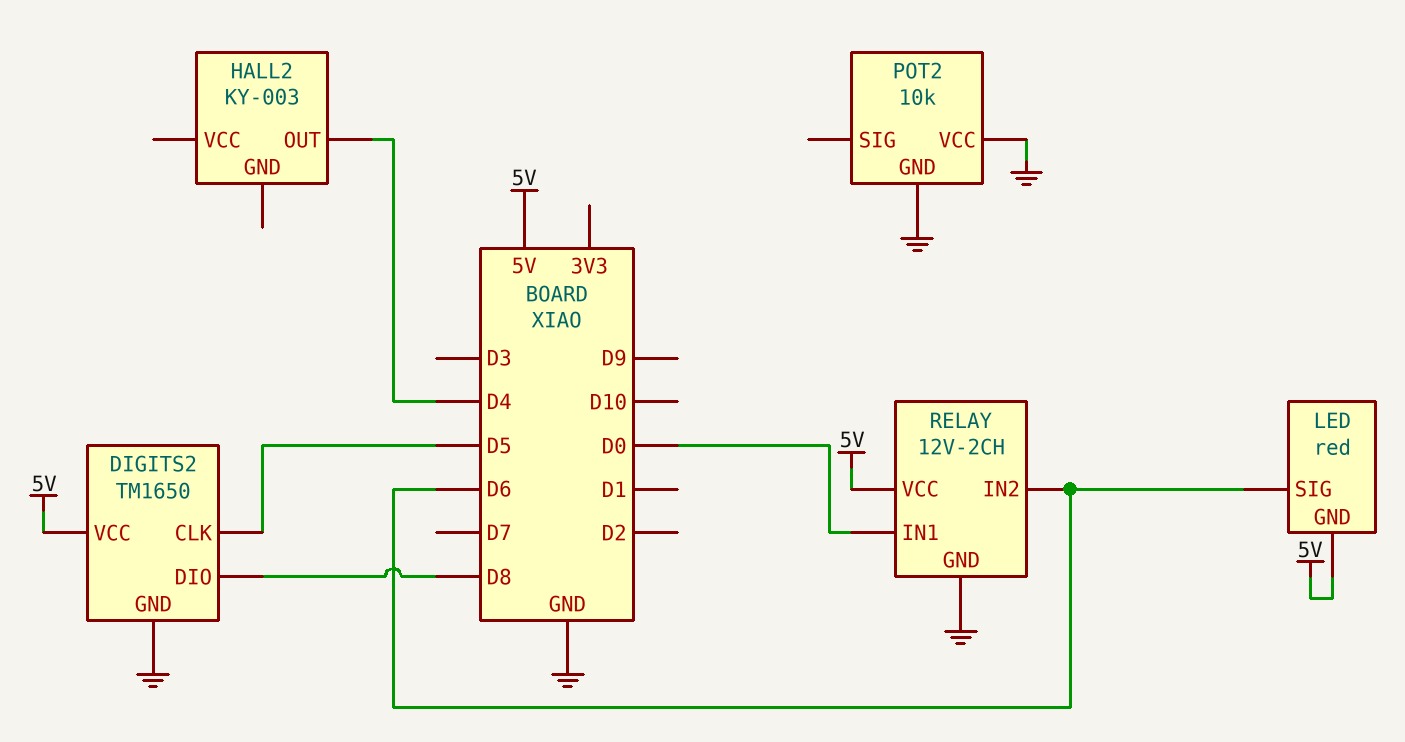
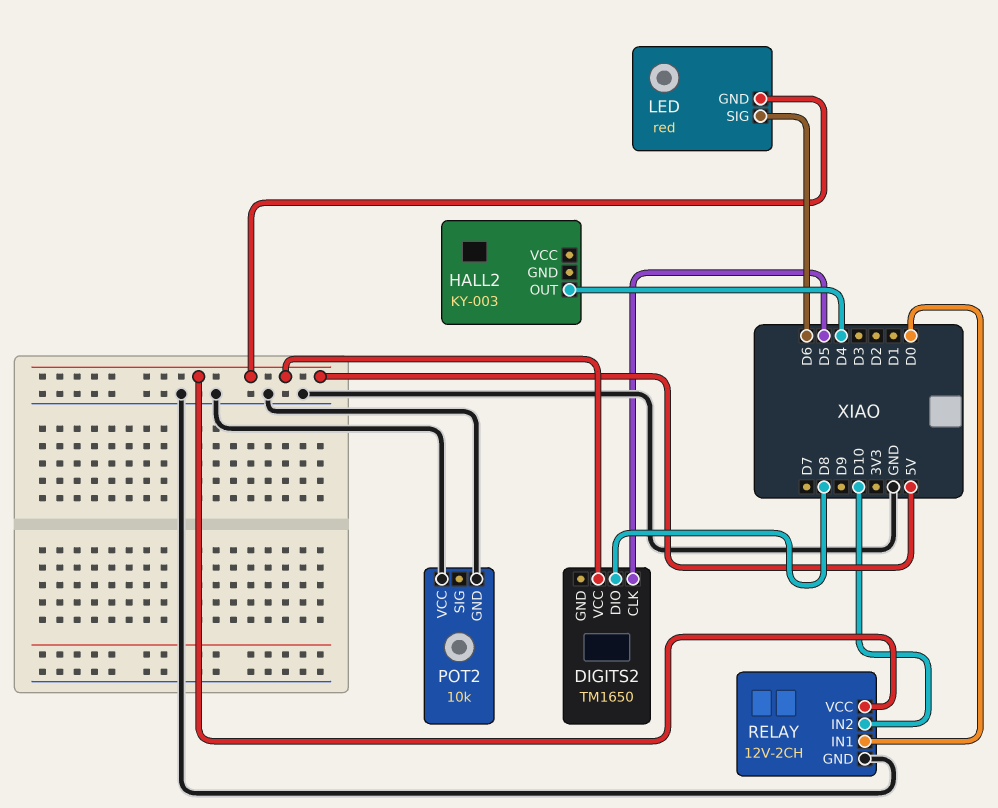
DIGITS2 pin GND: GND -> none
RELAY pin IN2: D6 -> D10

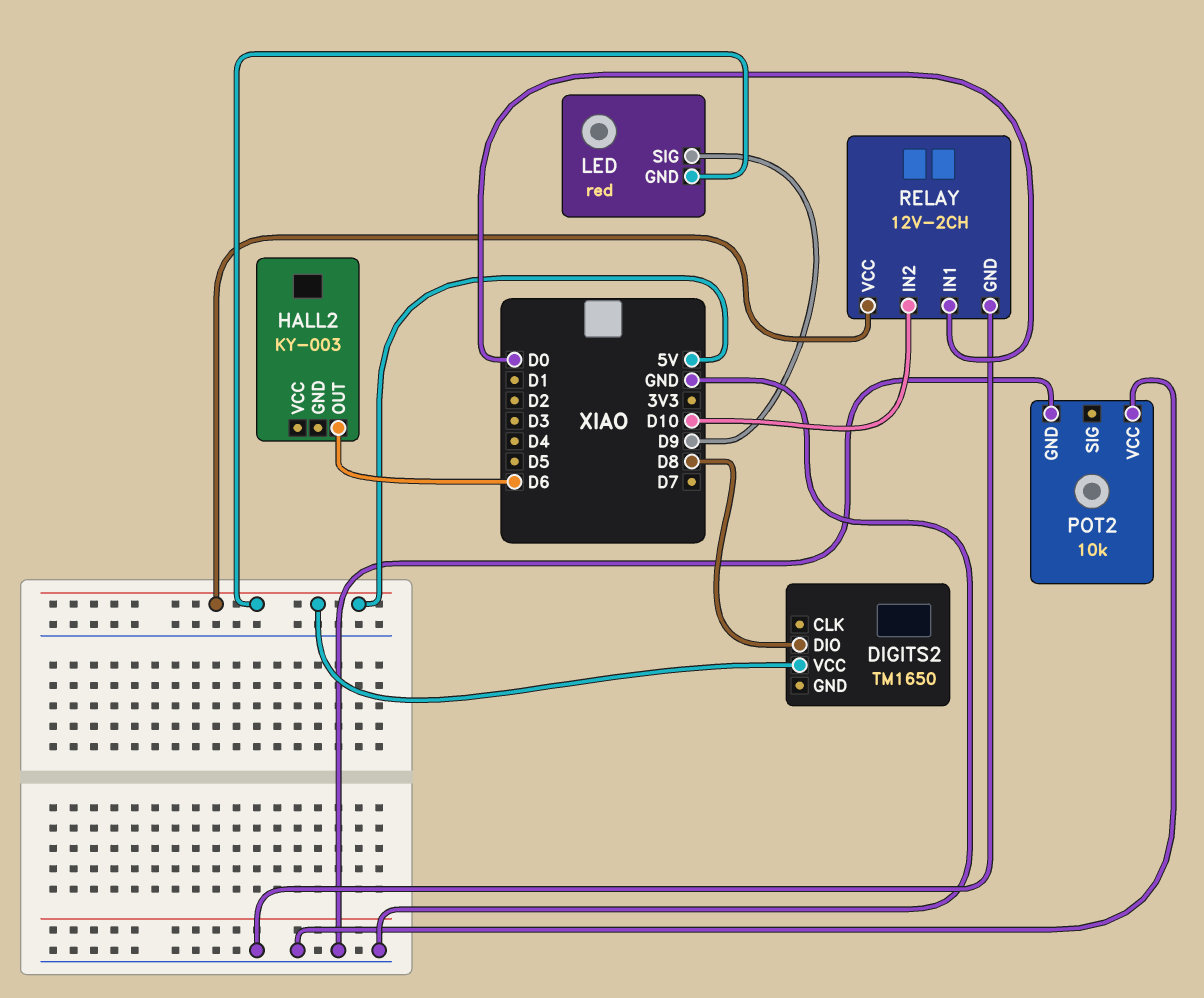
DIGITS2 pin CLK: D5 -> none
HALL2 pin OUT: D4 -> D6
LED pin SIG: D6 -> D9

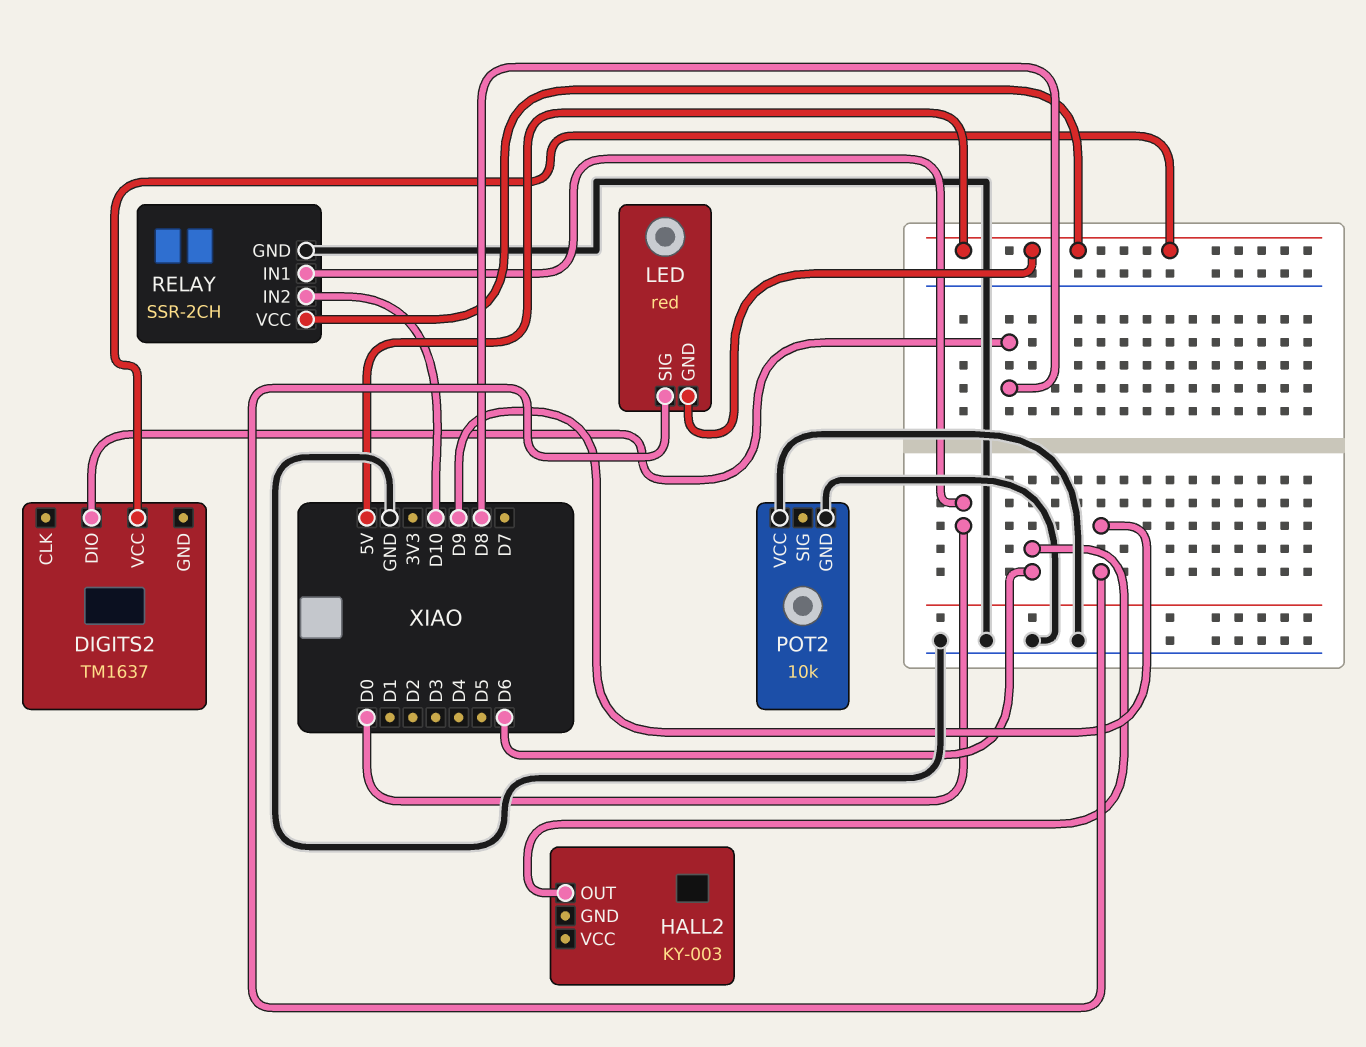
DIGITS2: TM1650 -> TM1637
RELAY: 12V-2CH -> SSR-2CH

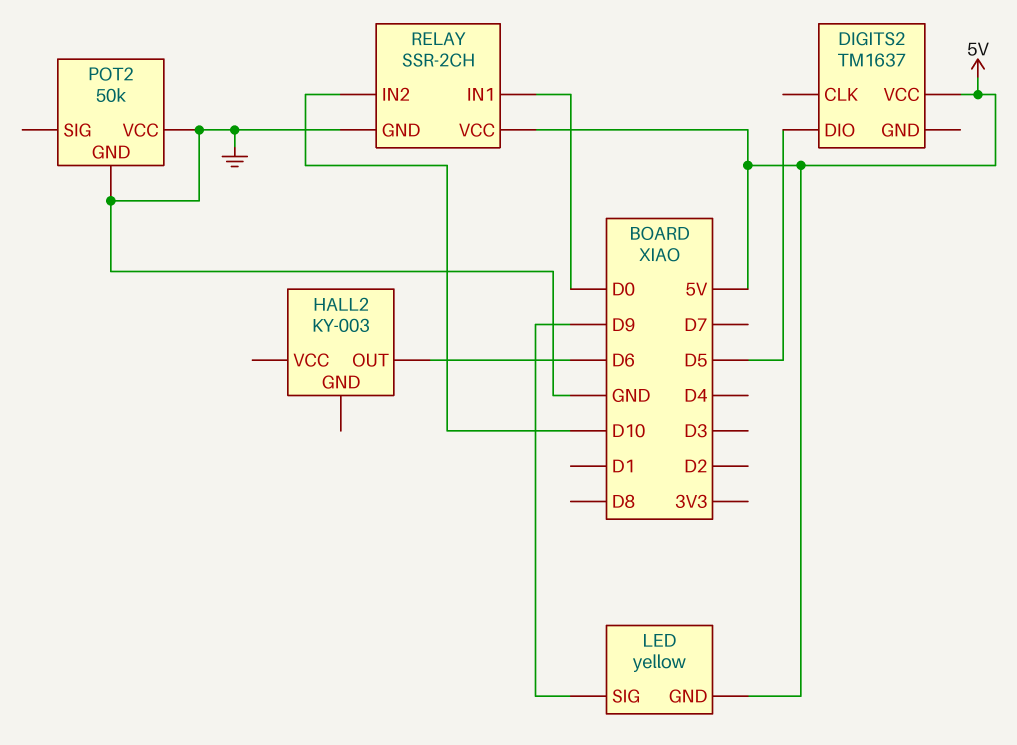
DIGITS2 pin DIO: D8 -> D5
LED: red -> yellow
POT2: 10k -> 50k

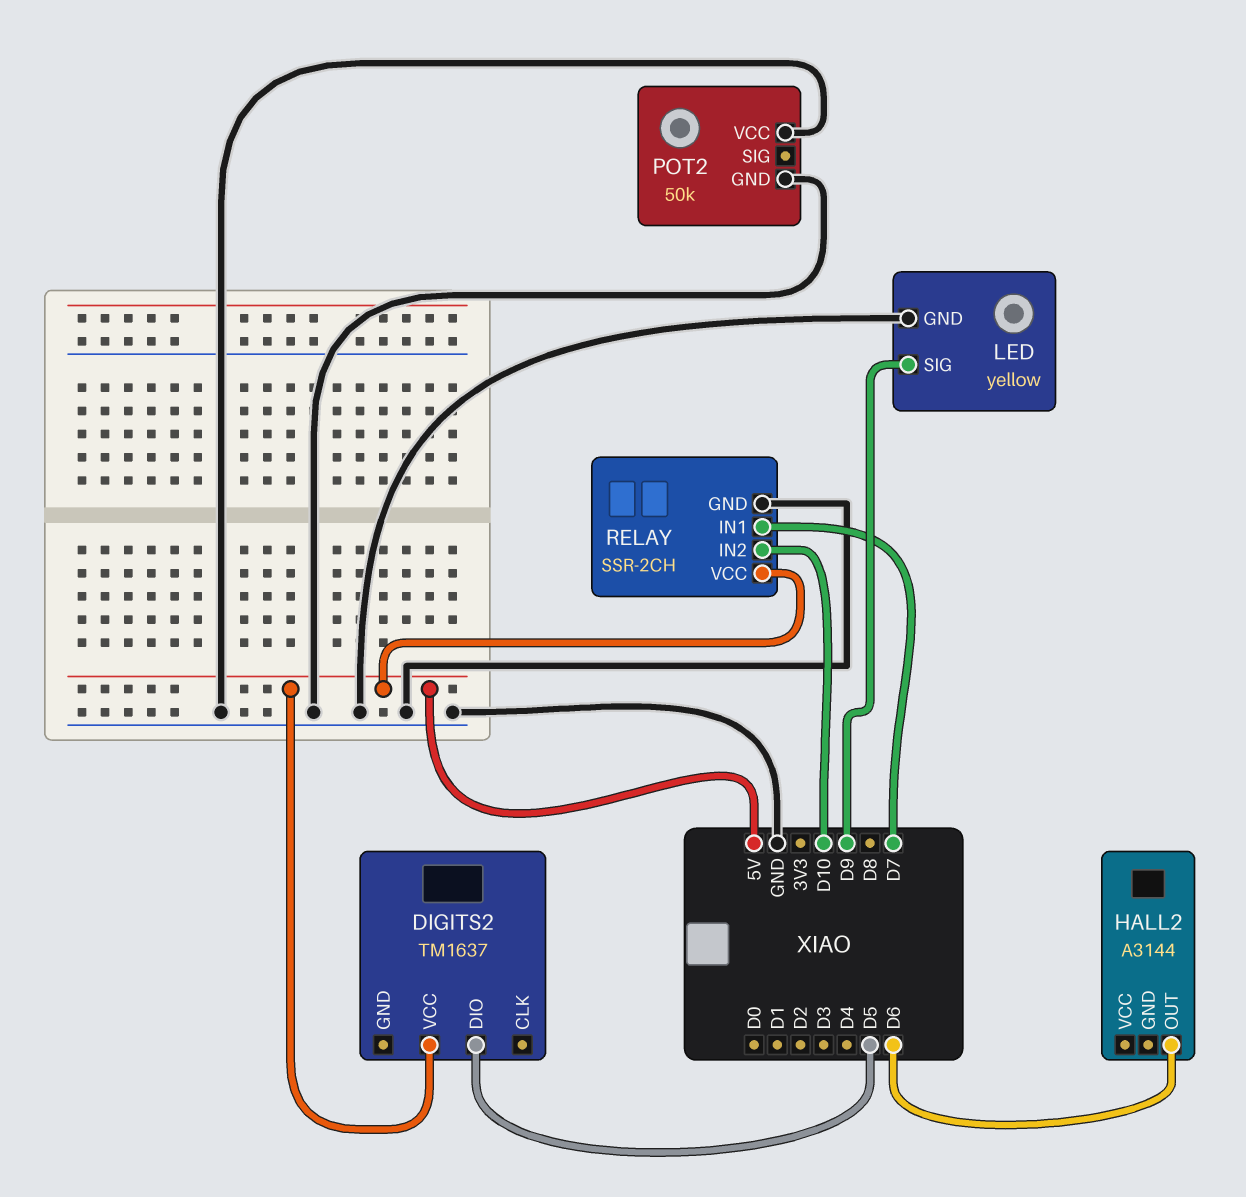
HALL2: KY-003 -> A3144
LED pin GND: 5V -> GND
RELAY pin IN1: D0 -> D7

